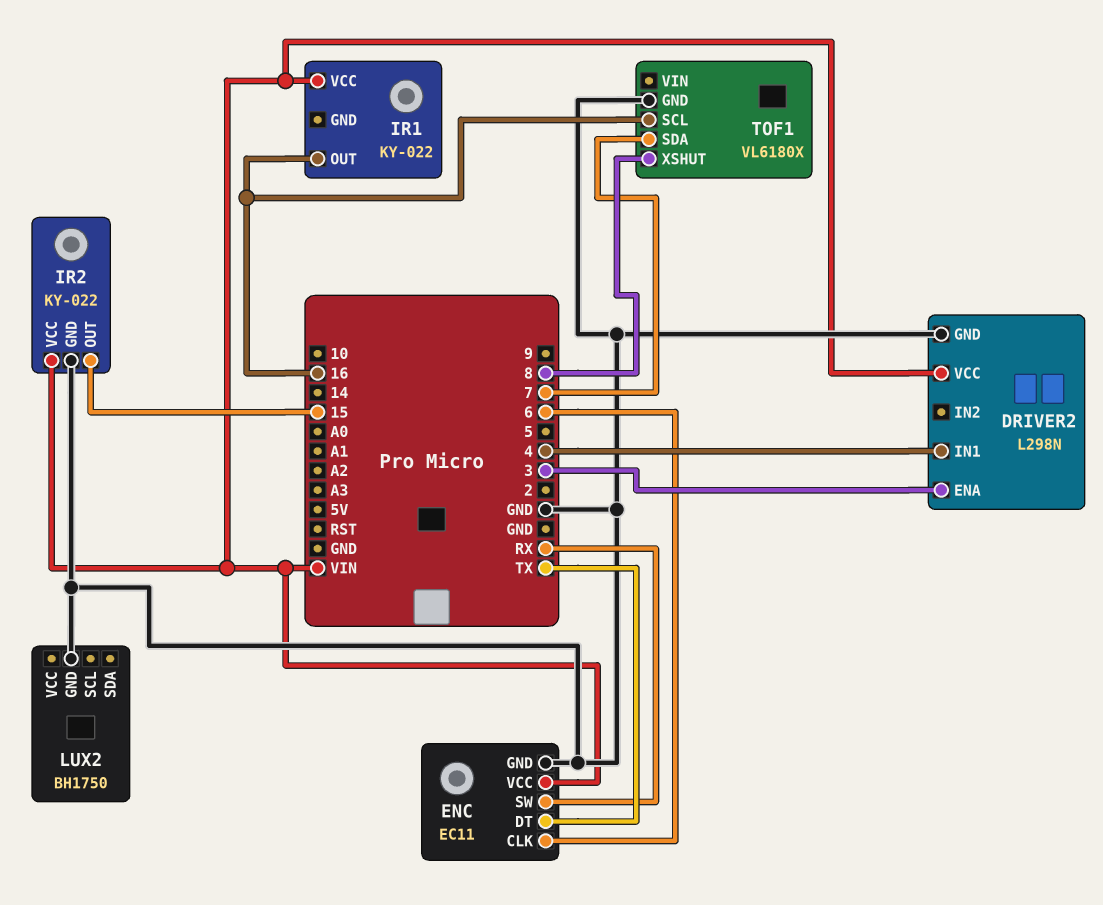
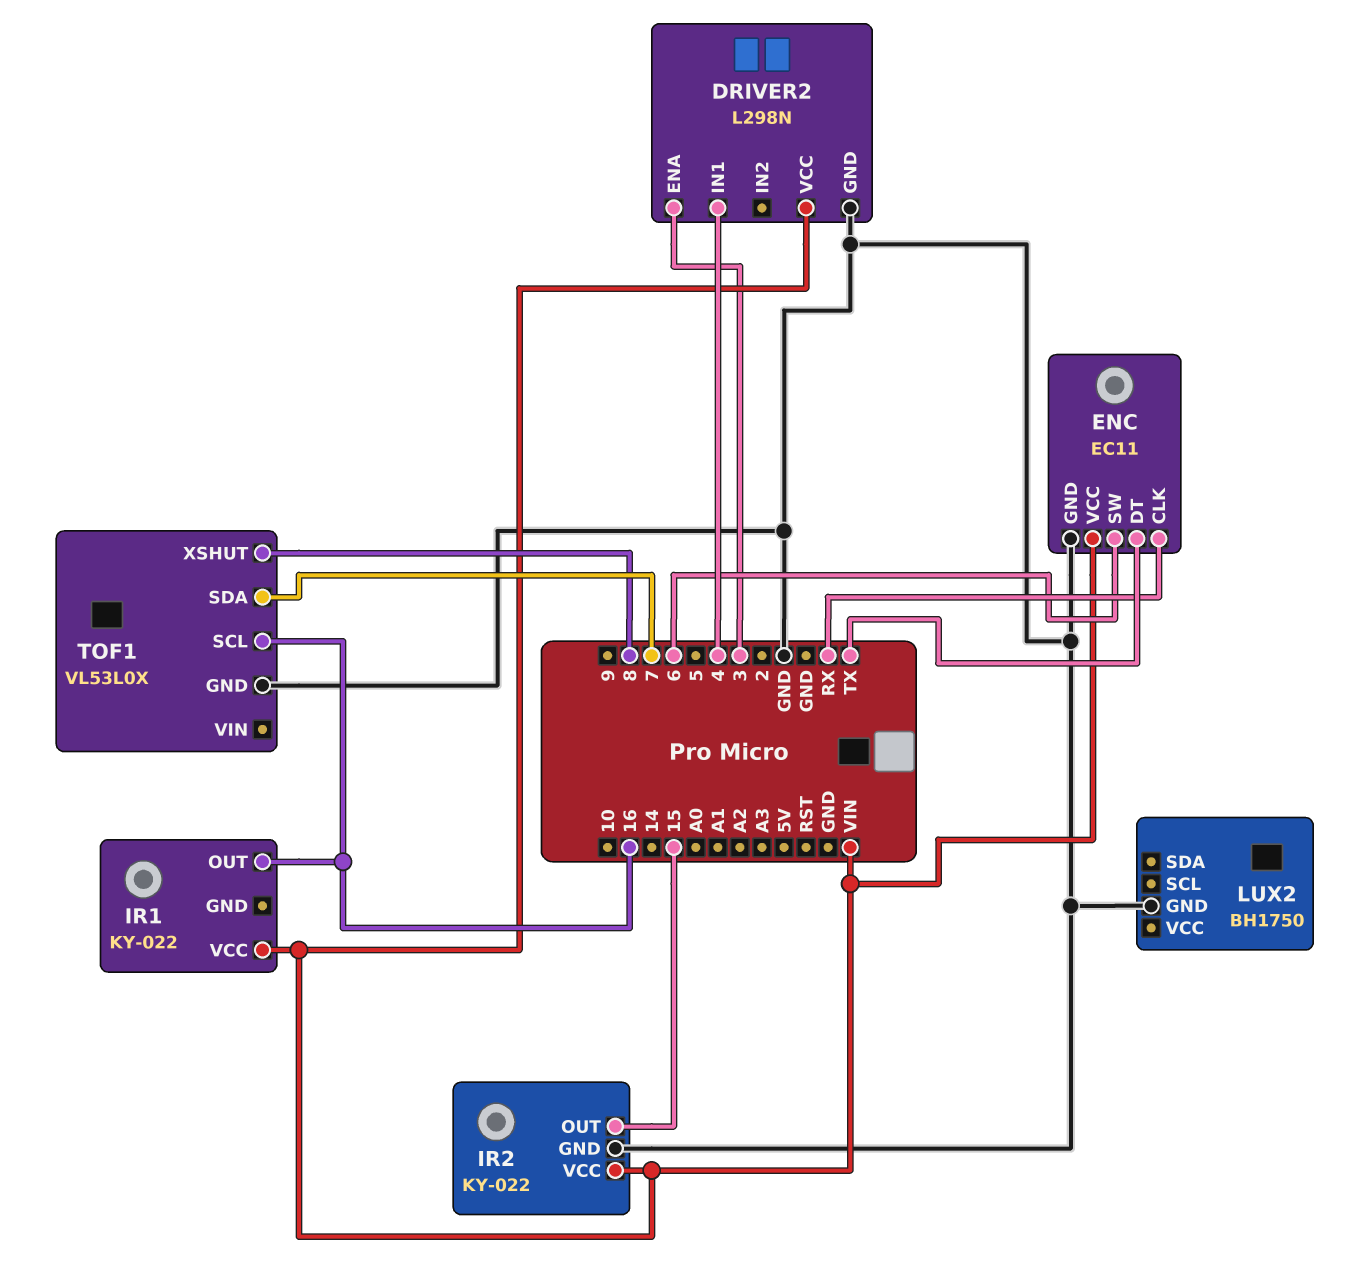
ENC pin CLK: 6 -> RX
ENC pin SW: RX -> 6
TOF1: VL6180X -> VL53L0X

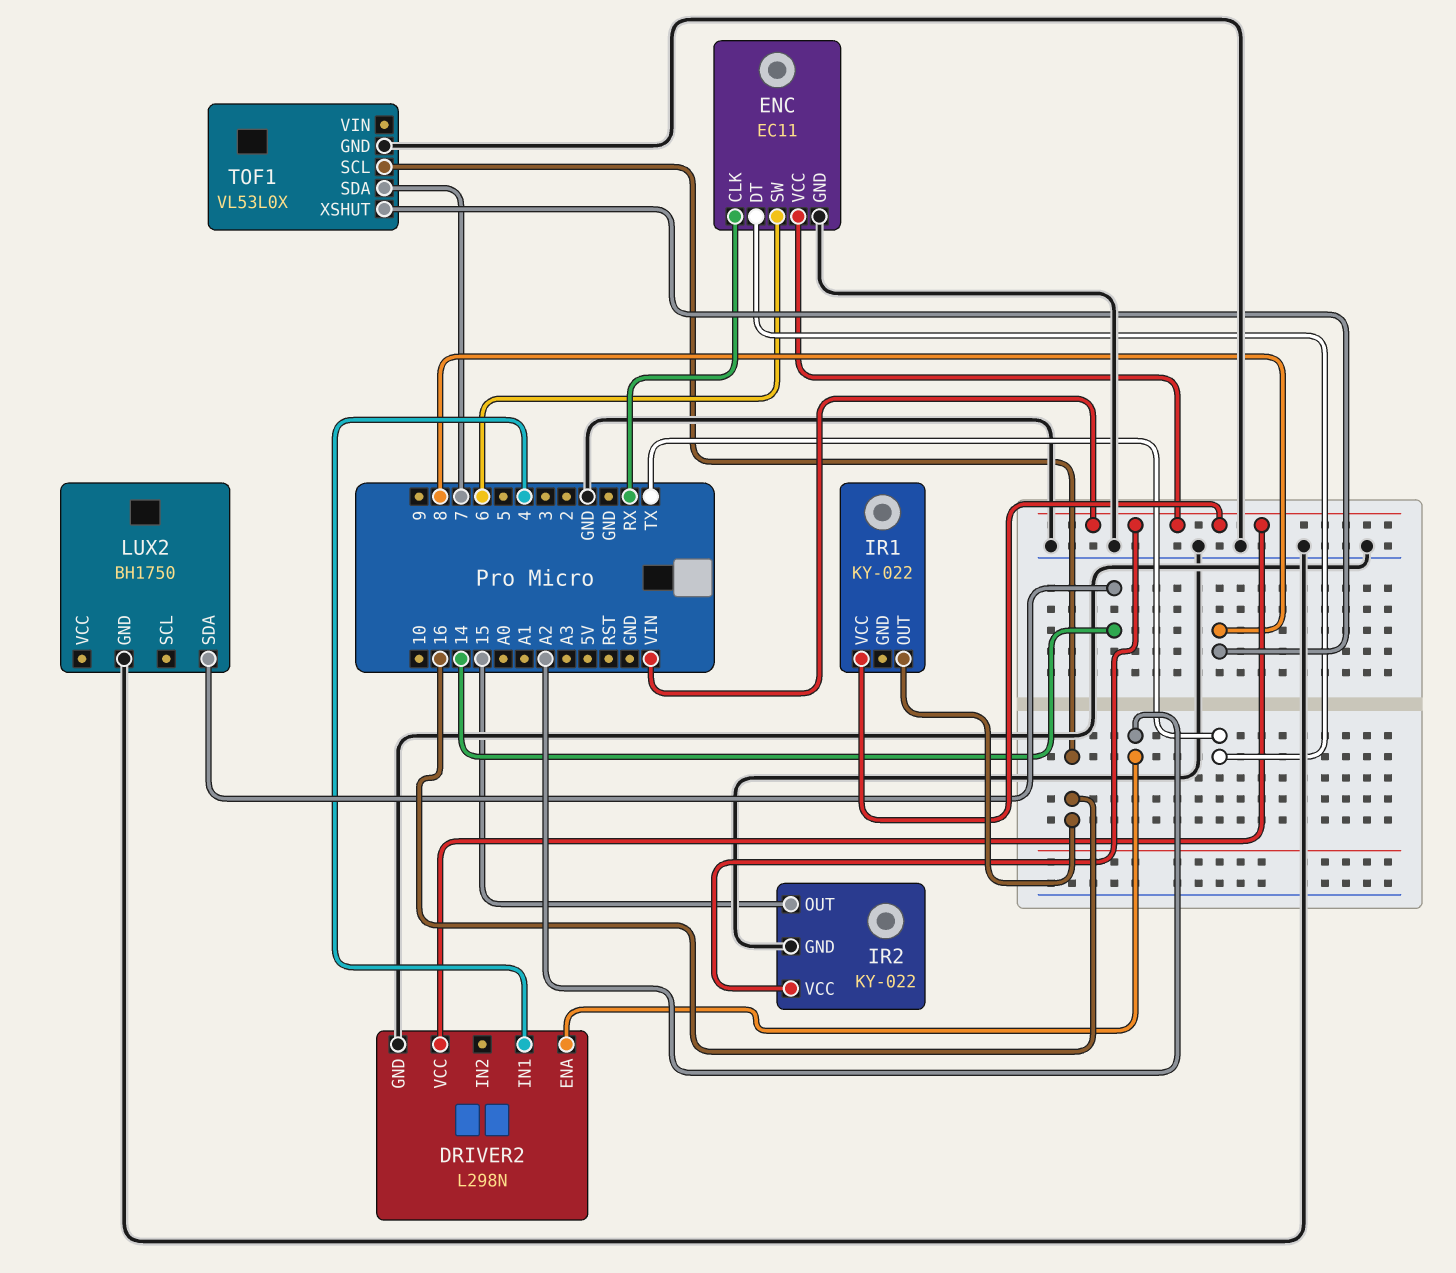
DRIVER2 pin ENA: 3 -> A2
LUX2 pin SDA: none -> 14

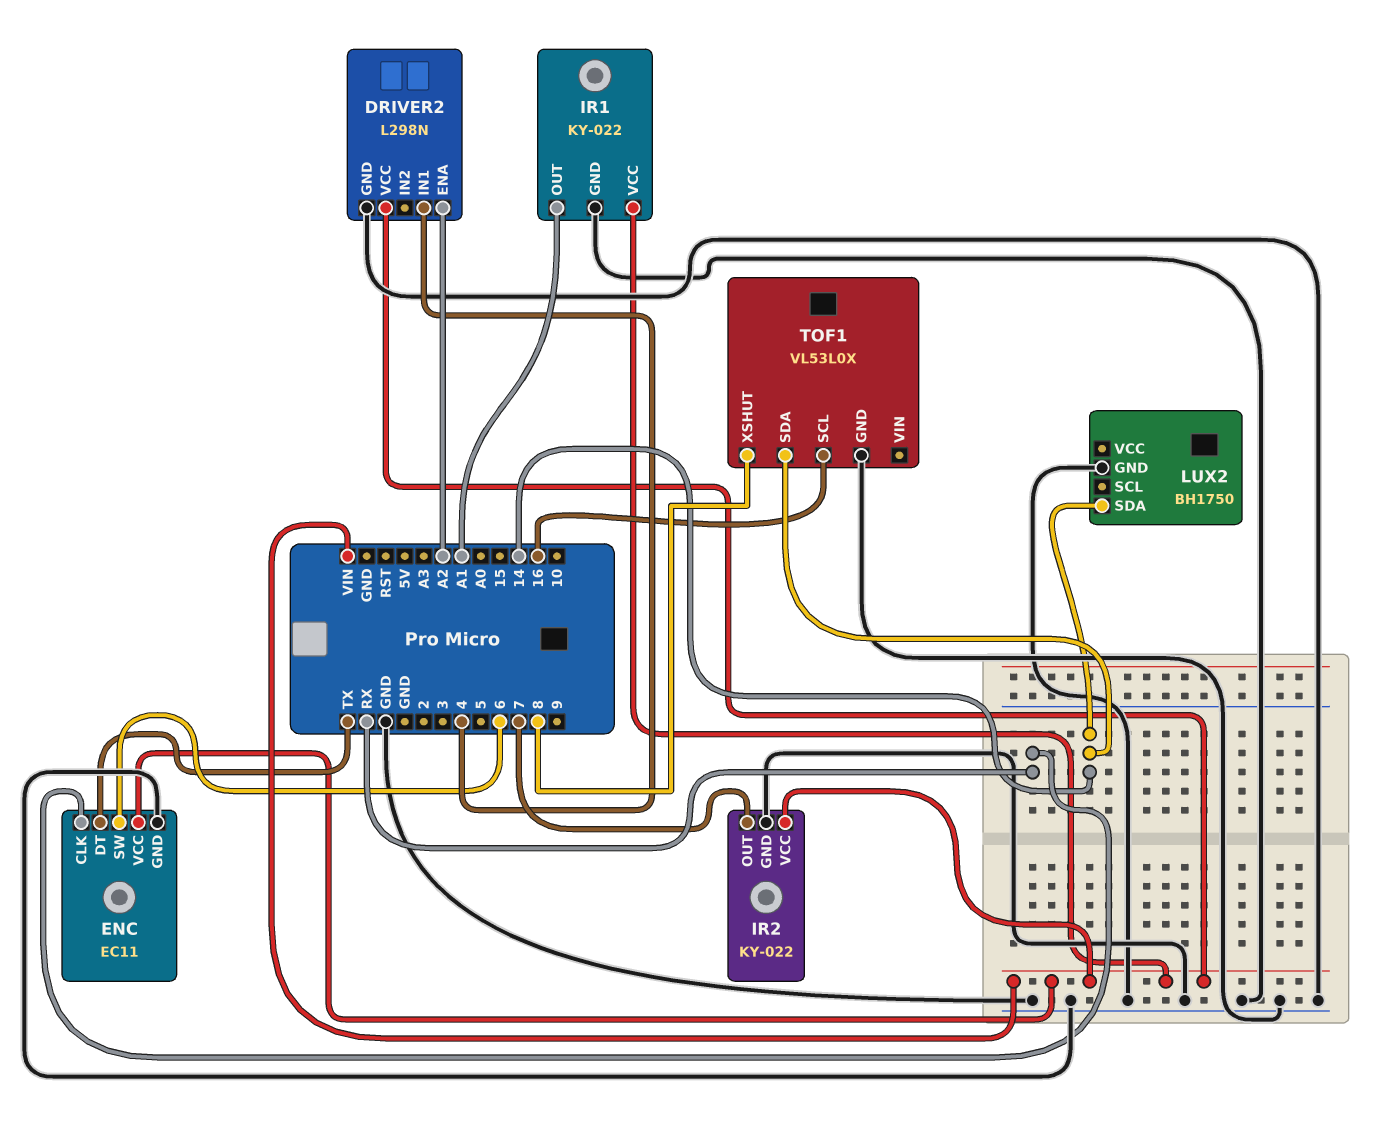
IR1 pin GND: none -> GND
IR1 pin OUT: 16 -> A1
IR2 pin OUT: 15 -> 7
TOF1 pin SDA: 7 -> 14

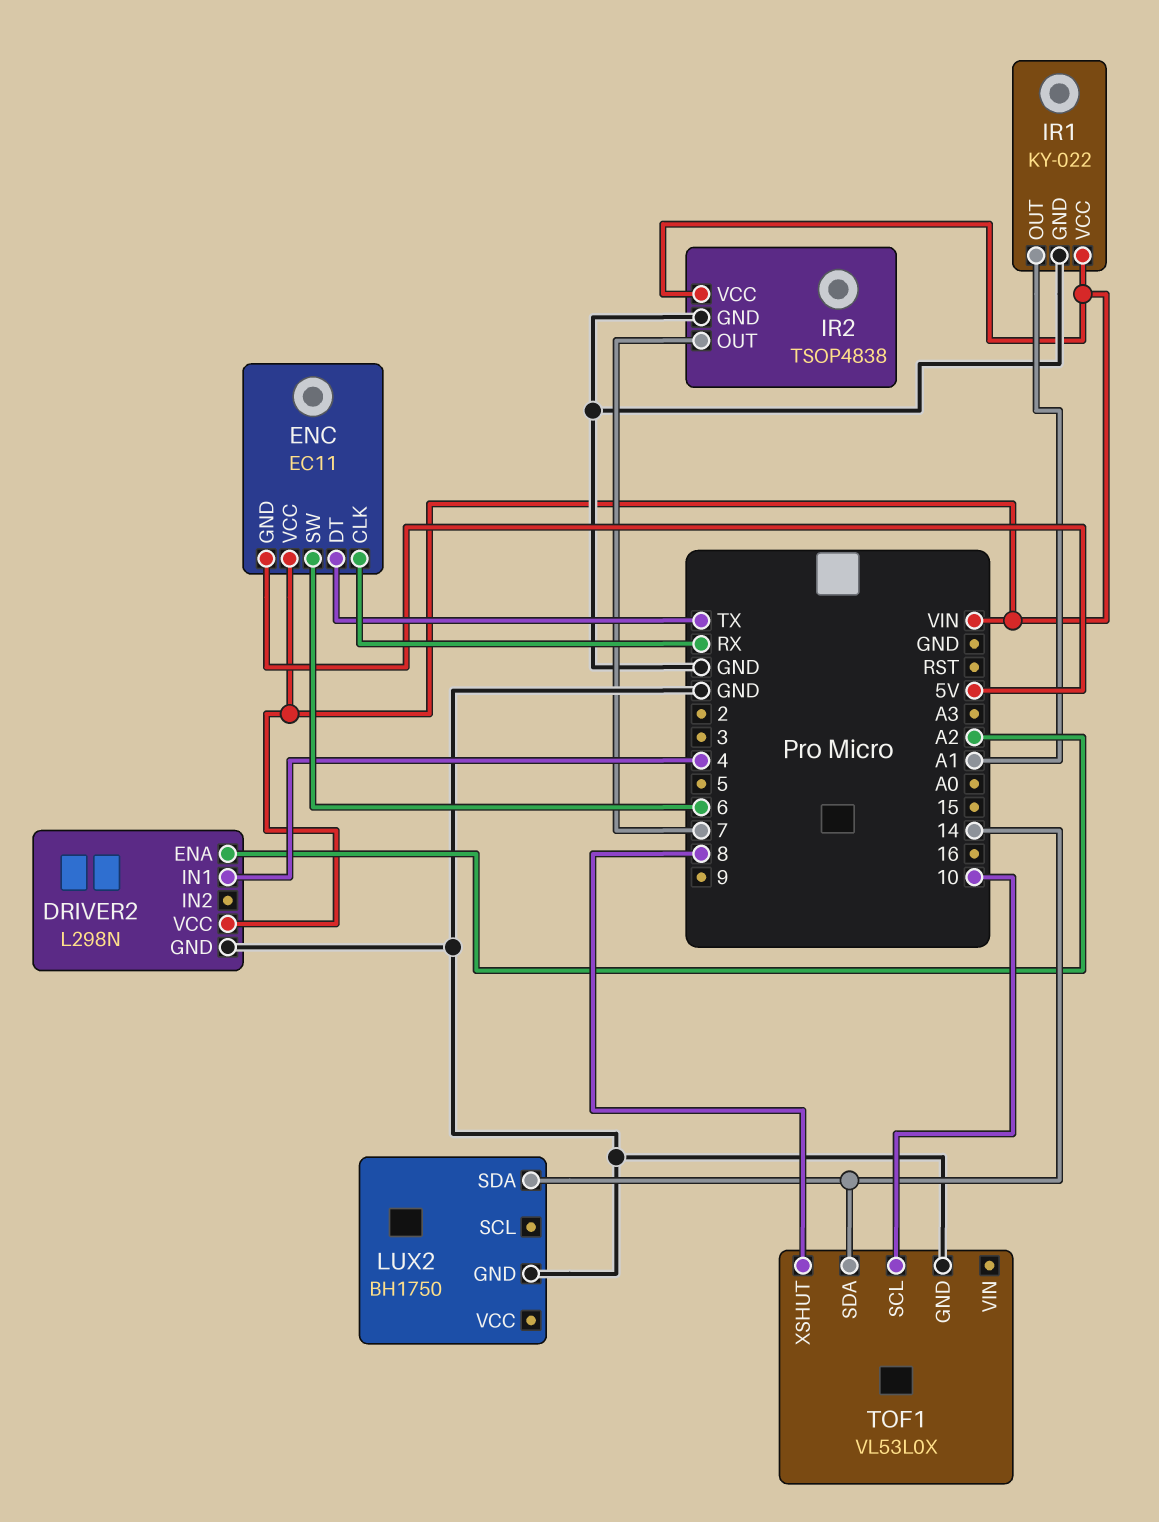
ENC pin GND: GND -> 5V
IR2: KY-022 -> TSOP4838
TOF1 pin SCL: 16 -> 10

